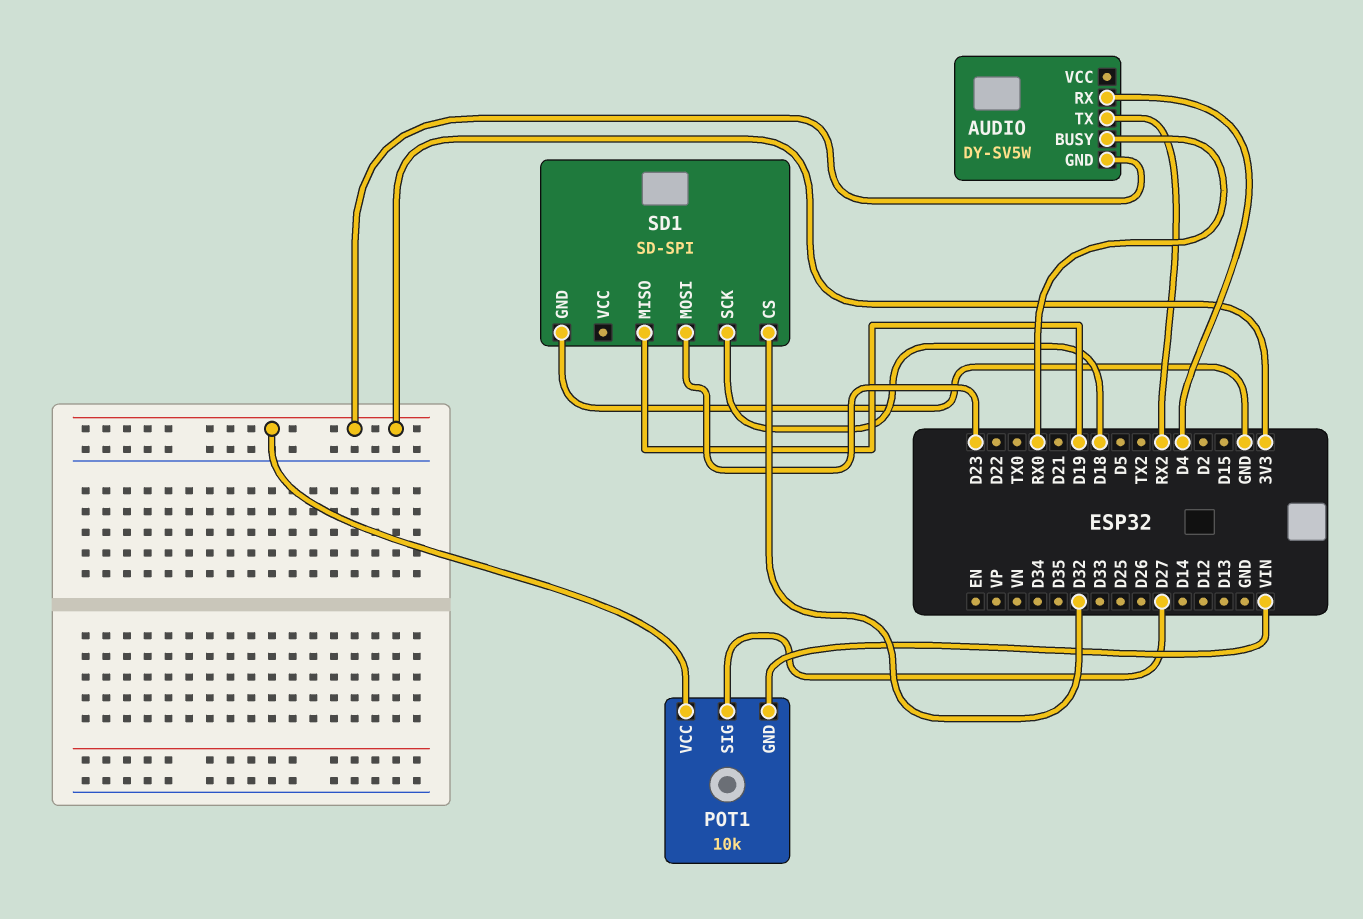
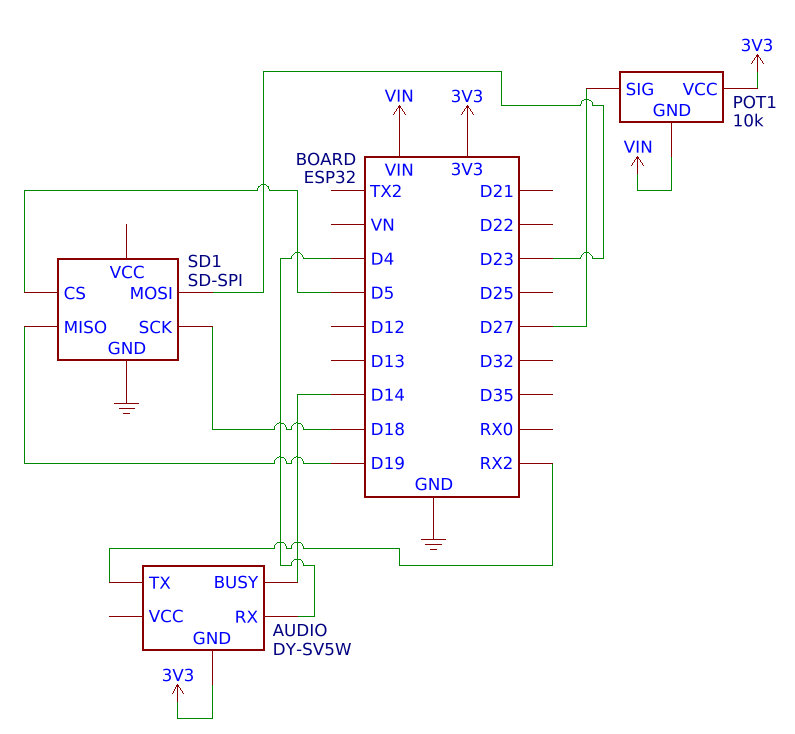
AUDIO pin BUSY: RX0 -> D14
SD1 pin CS: D32 -> D5

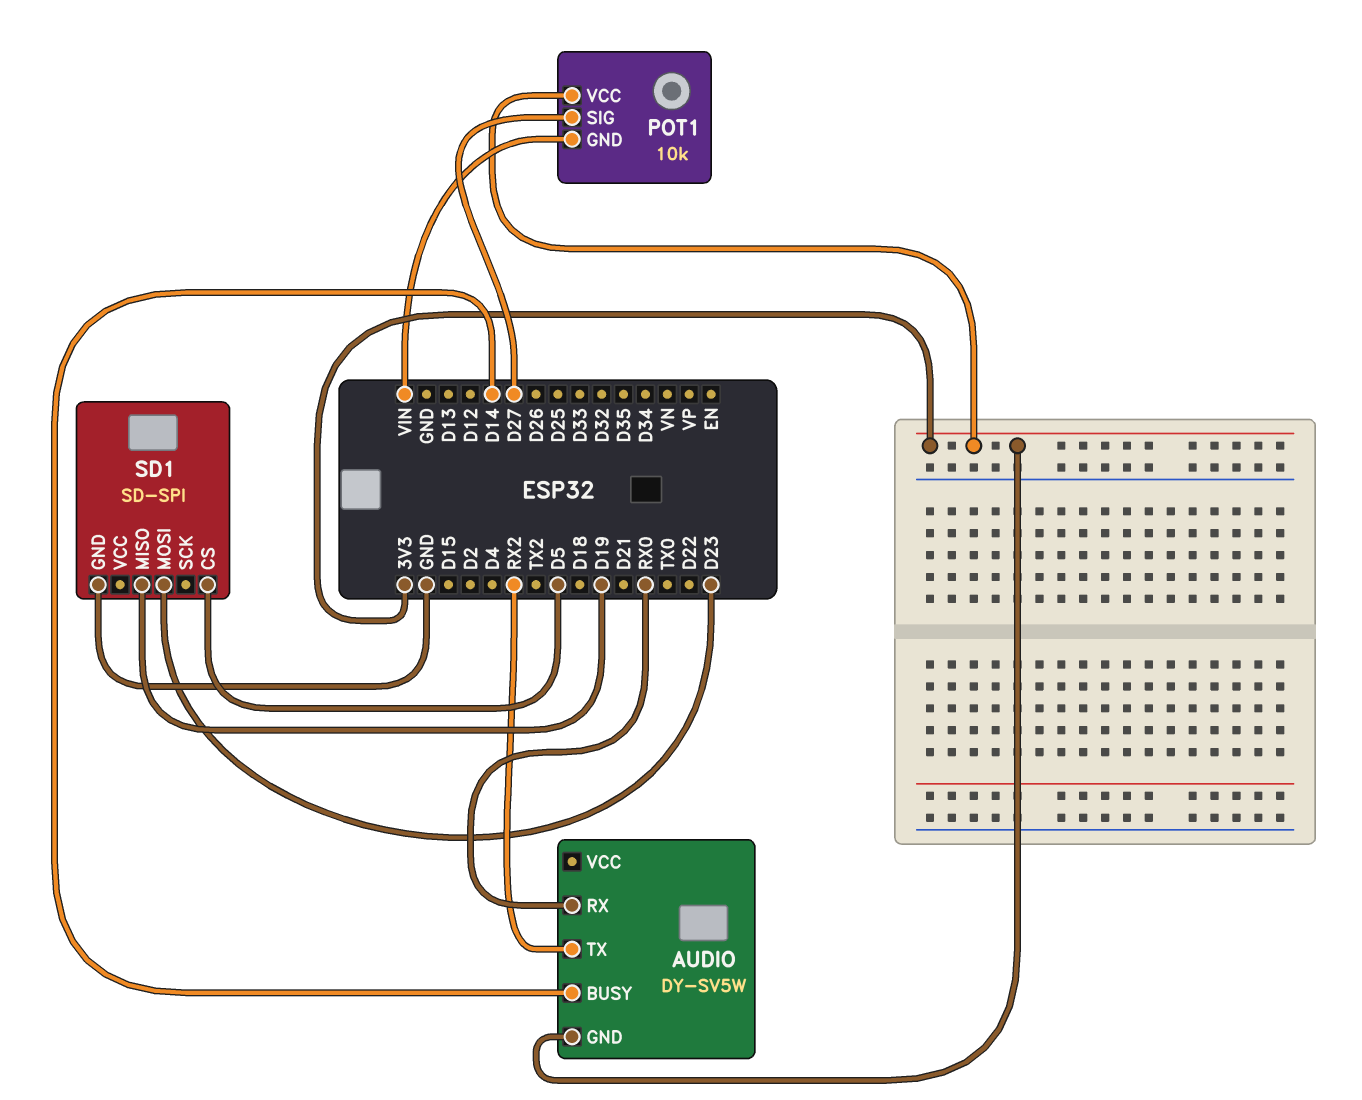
AUDIO pin RX: D4 -> RX0
SD1 pin SCK: D18 -> none

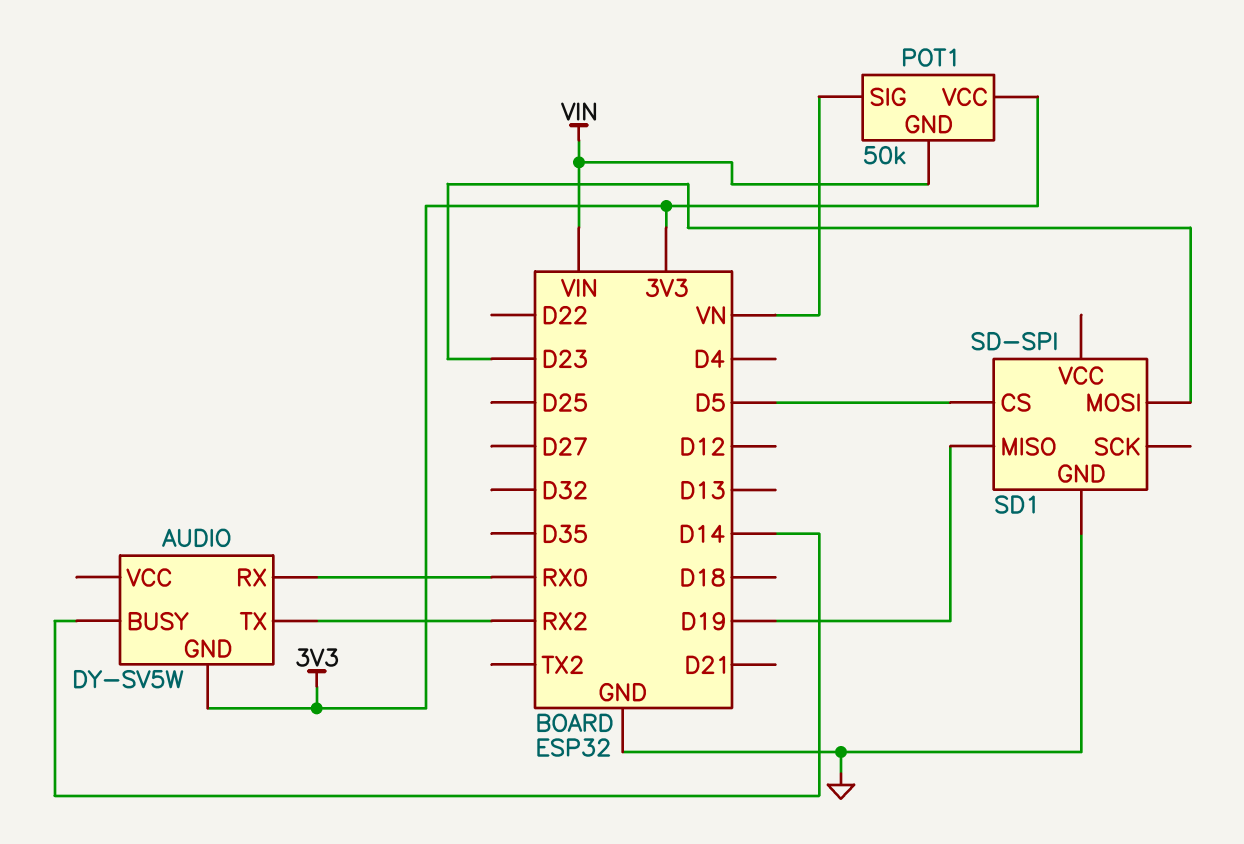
POT1: 10k -> 50k
POT1 pin SIG: D27 -> VN

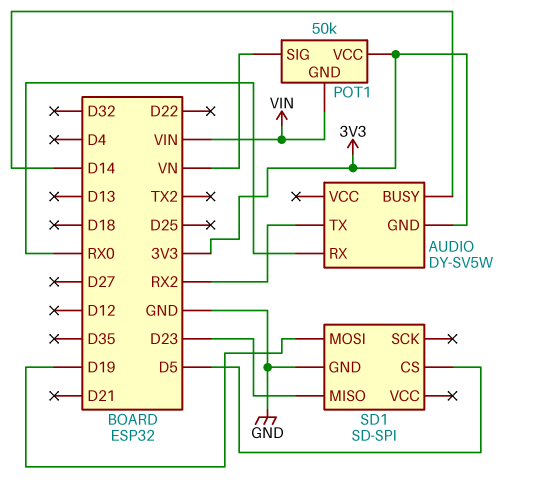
SD1 pin MISO: D19 -> D23
SD1 pin MOSI: D23 -> D19

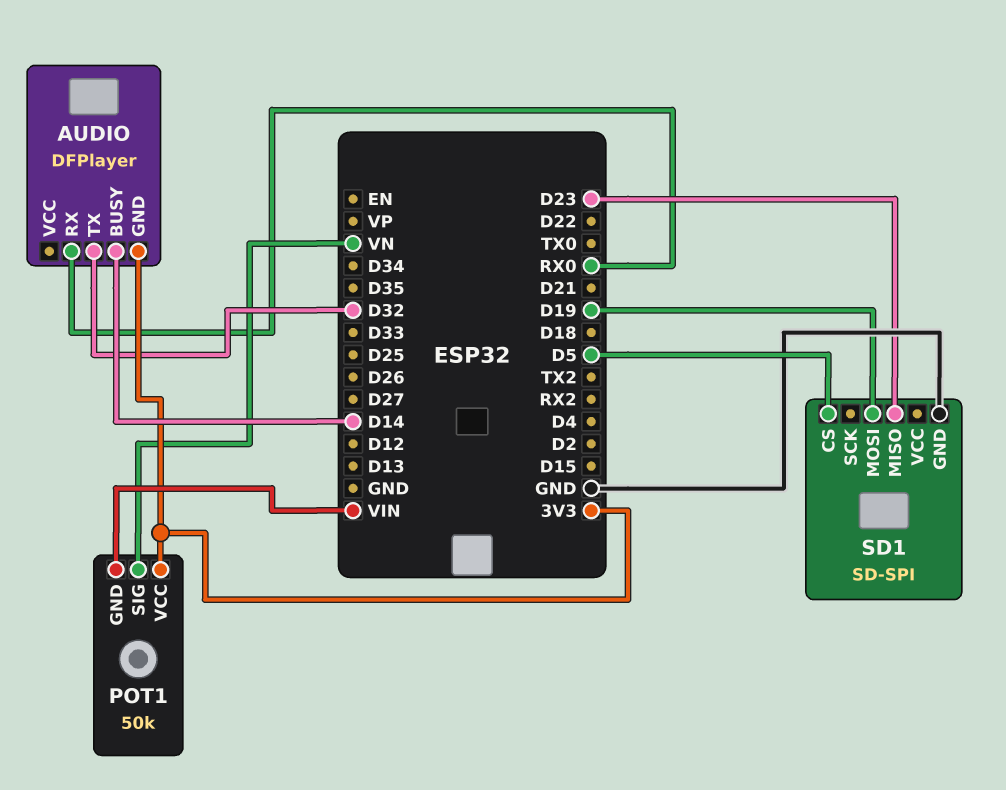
AUDIO: DY-SV5W -> DFPlayer
AUDIO pin TX: RX2 -> D32

